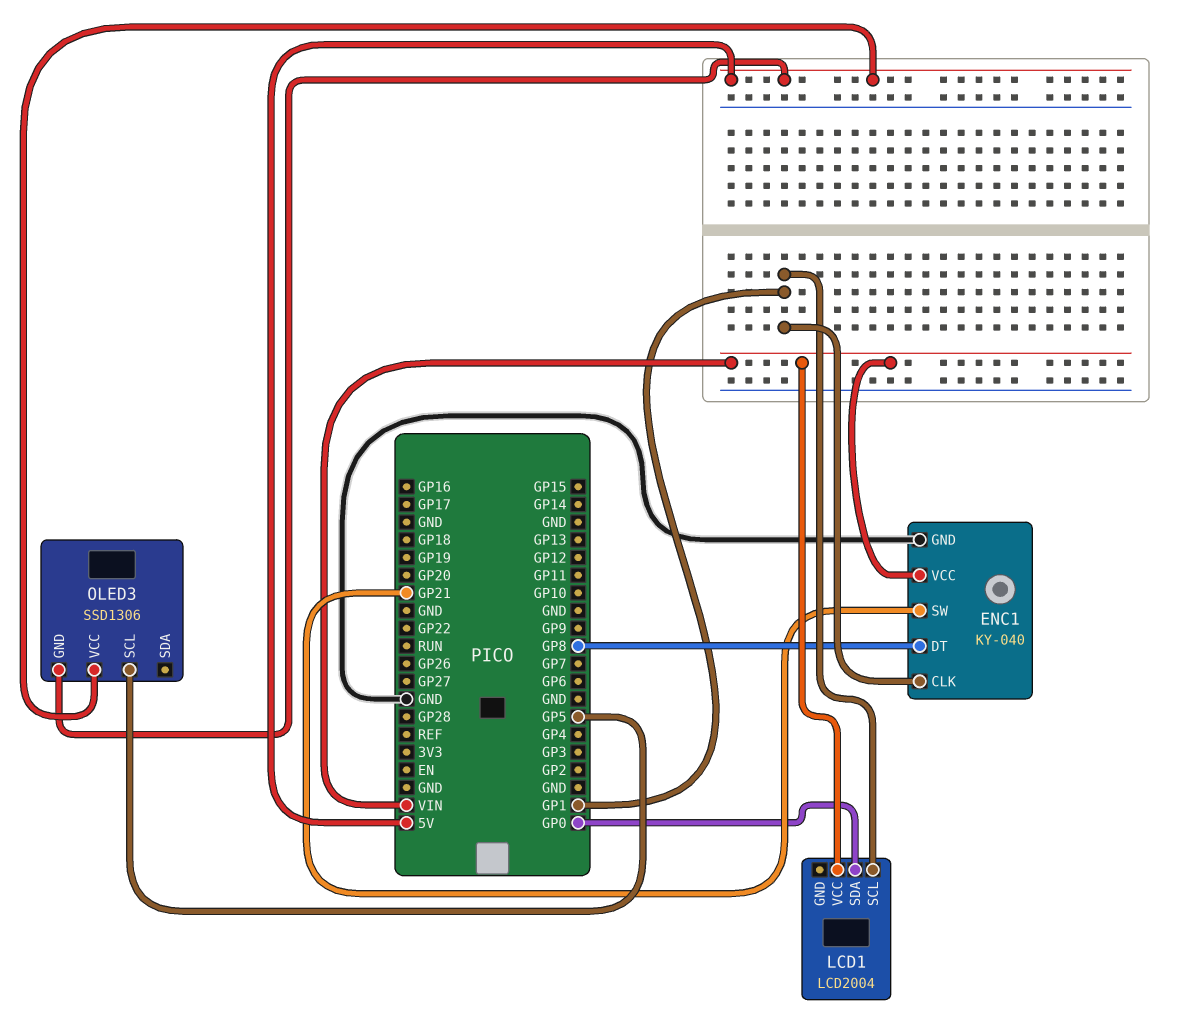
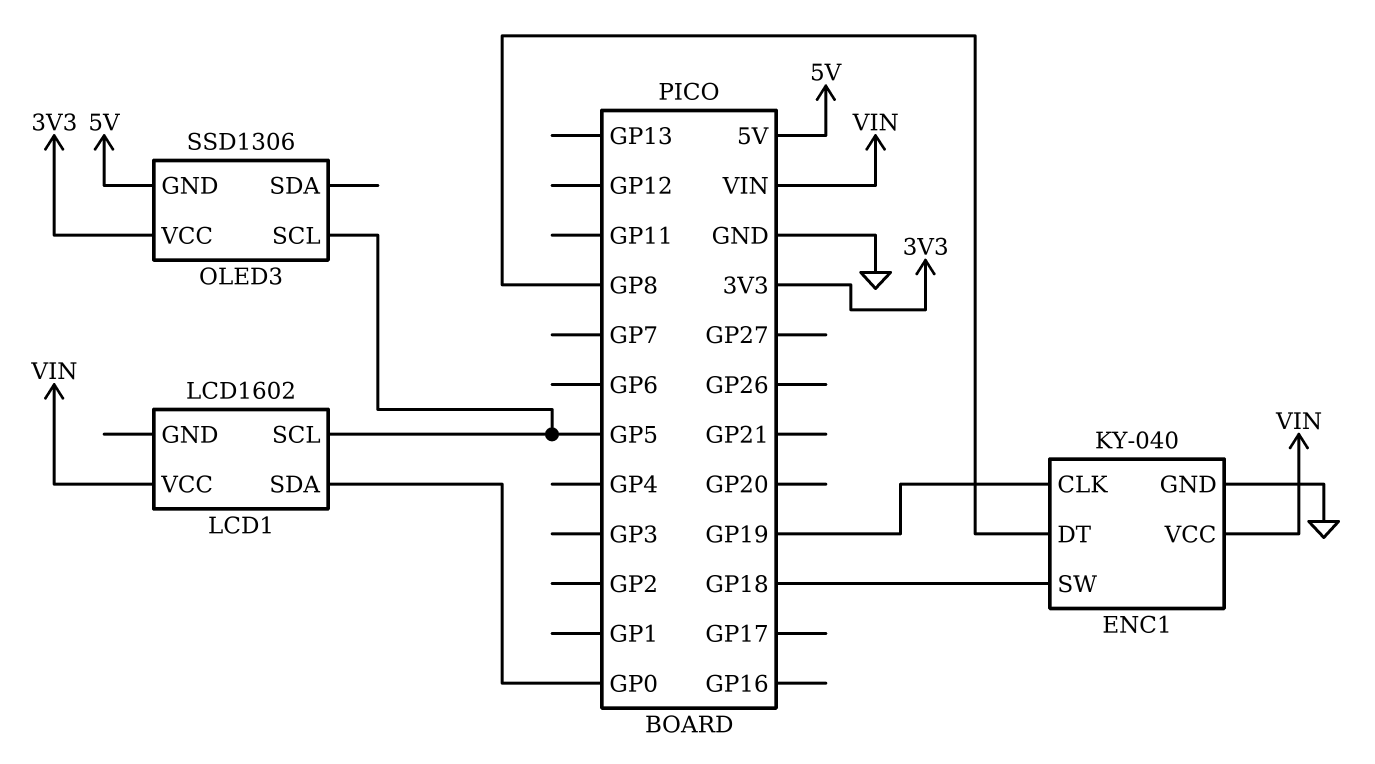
ENC1 pin CLK: GP1 -> GP19
ENC1 pin SW: GP21 -> GP18
LCD1: LCD2004 -> LCD1602
LCD1 pin SCL: GP1 -> GP5
OLED3 pin VCC: 5V -> 3V3

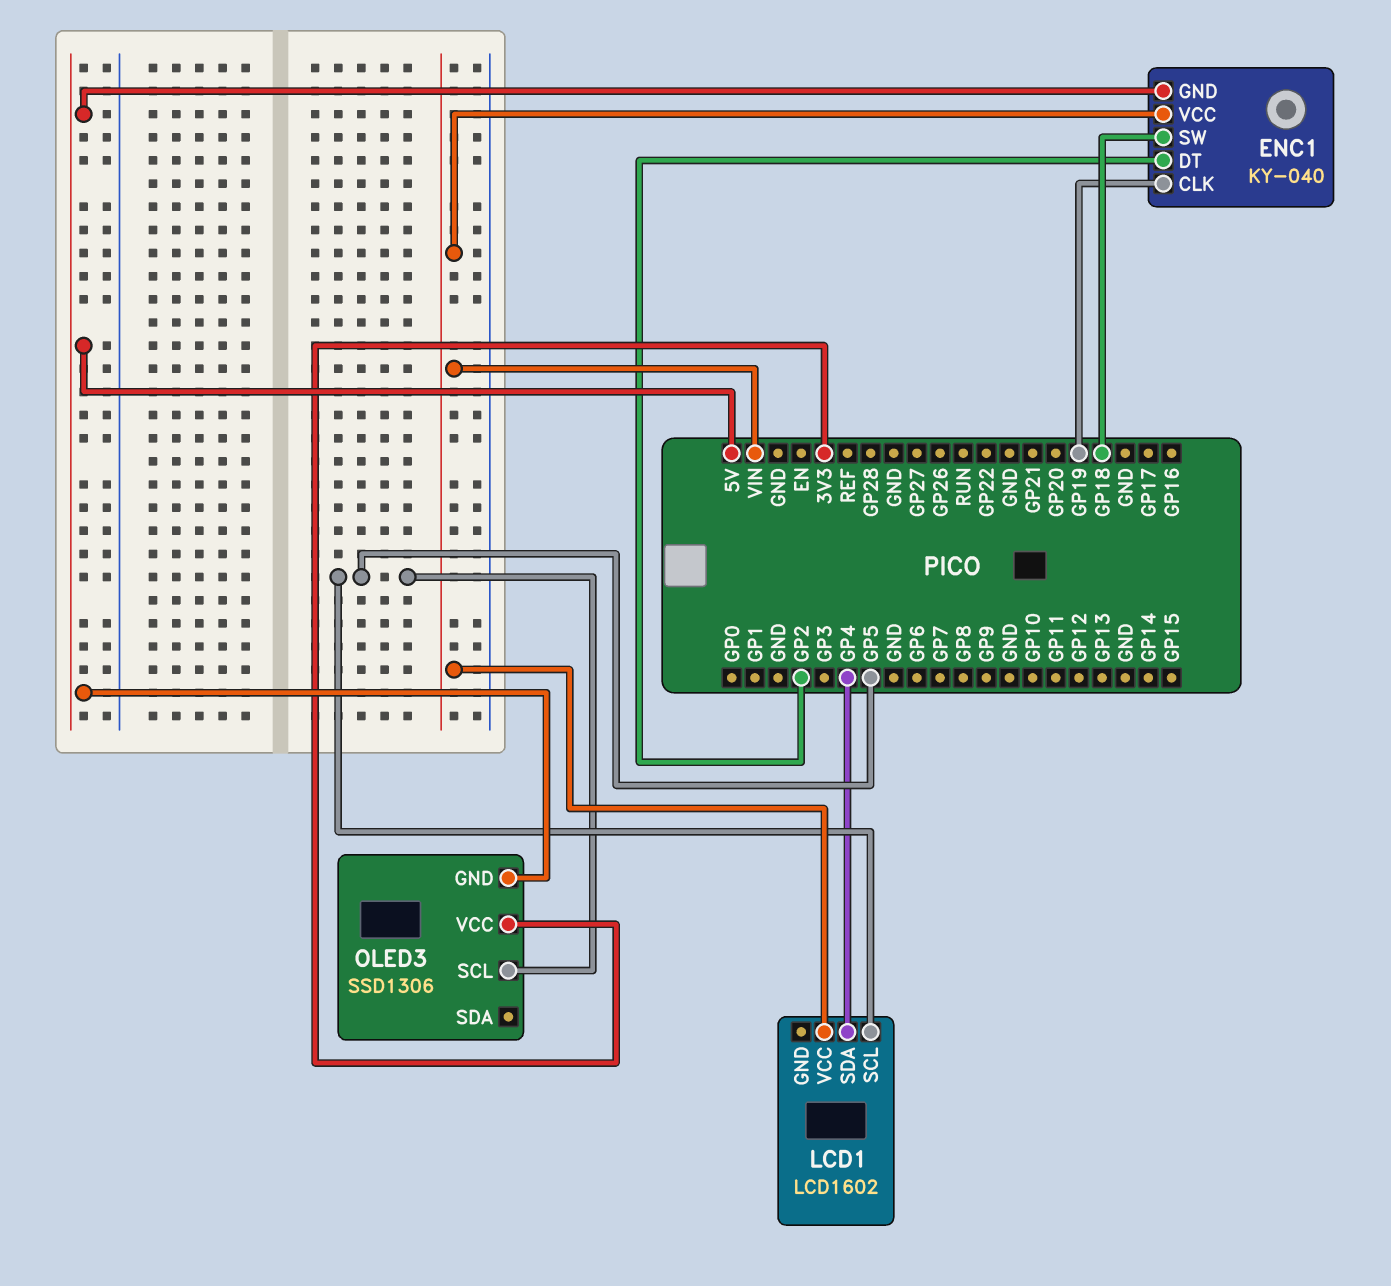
ENC1 pin DT: GP8 -> GP2
ENC1 pin GND: GND -> 5V
LCD1 pin SDA: GP0 -> GP4

